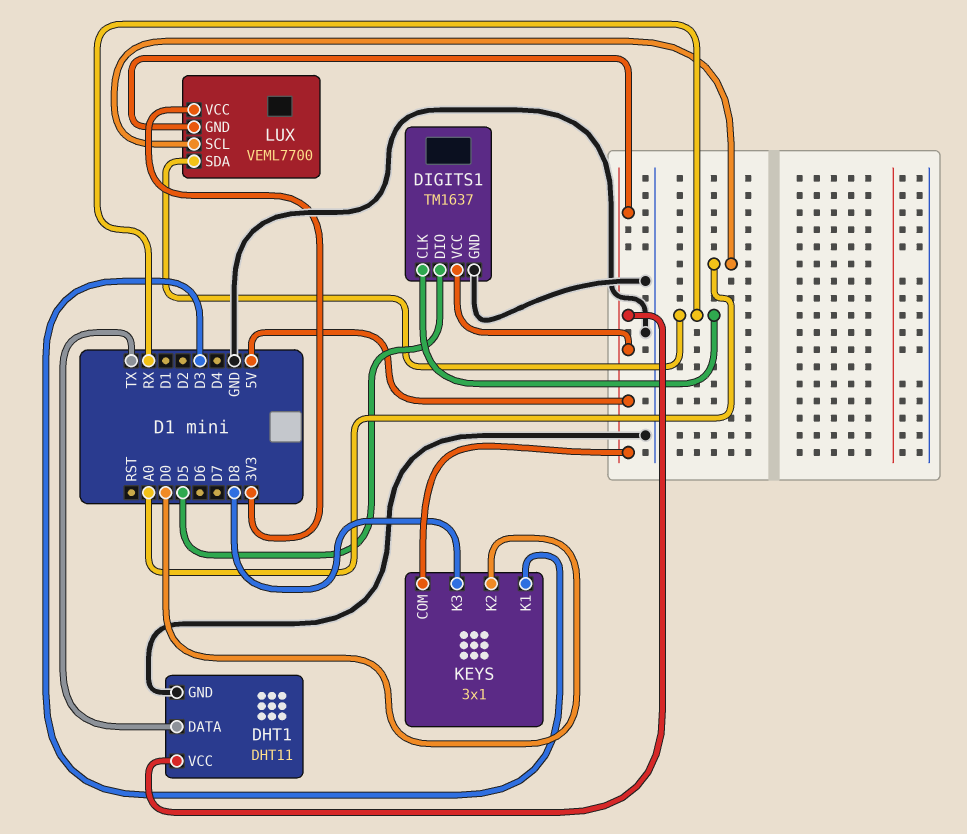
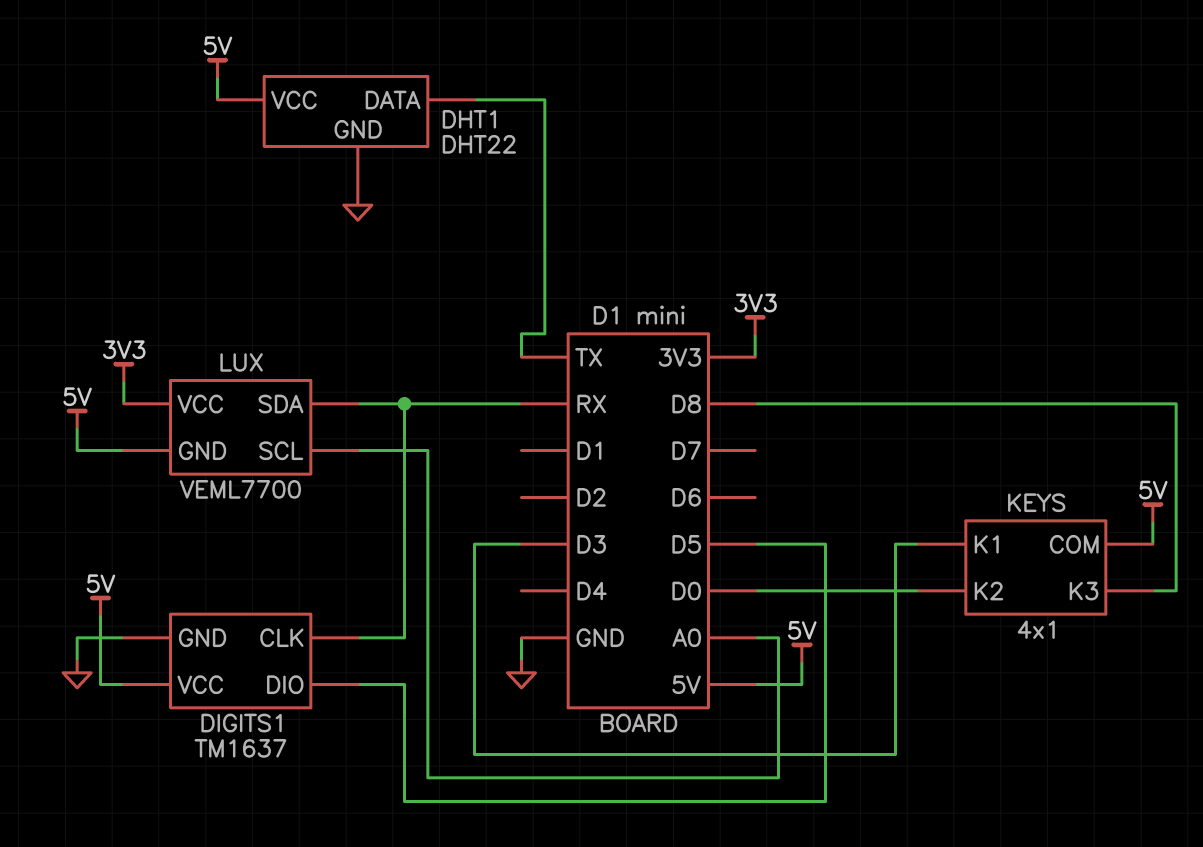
DHT1: DHT11 -> DHT22
KEYS: 3x1 -> 4x1

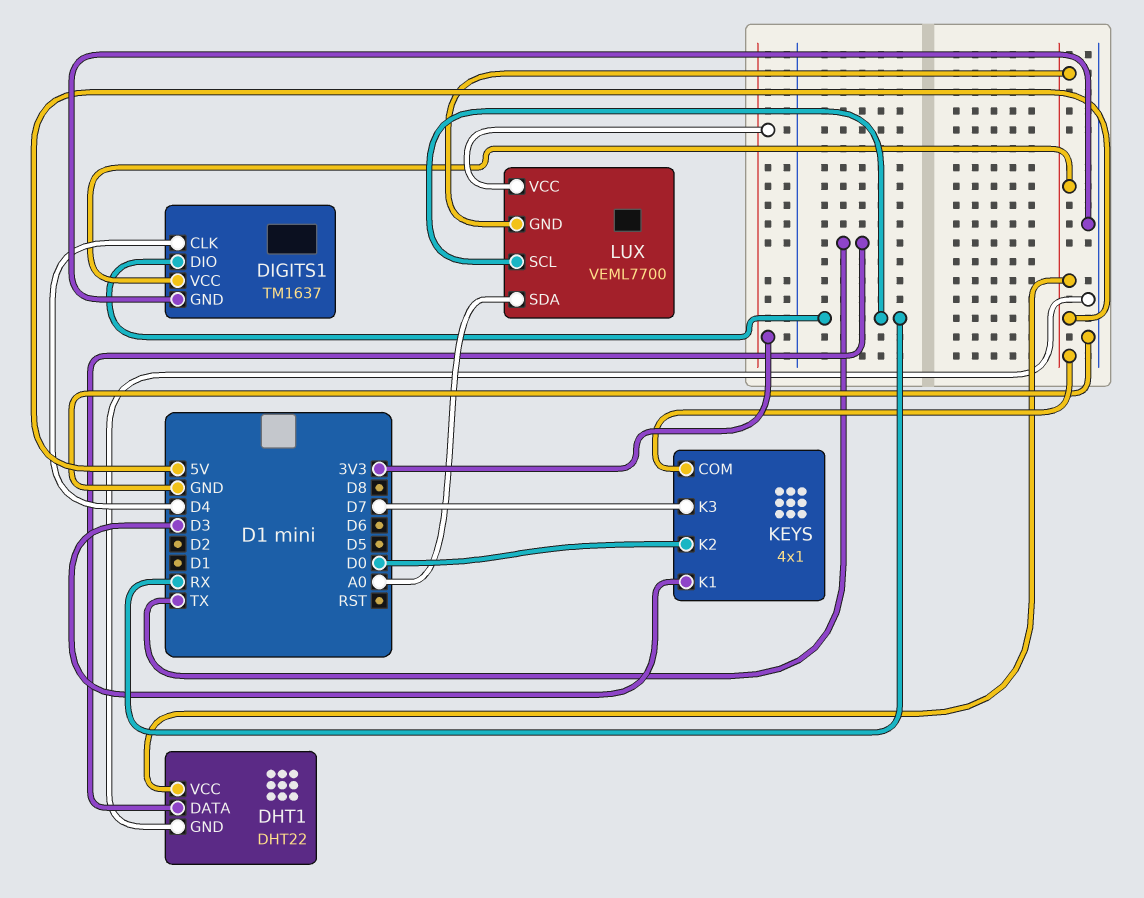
DIGITS1 pin CLK: RX -> D4
DIGITS1 pin DIO: D5 -> RX
KEYS pin K3: D8 -> D7
LUX pin SCL: A0 -> RX
LUX pin SDA: RX -> A0

